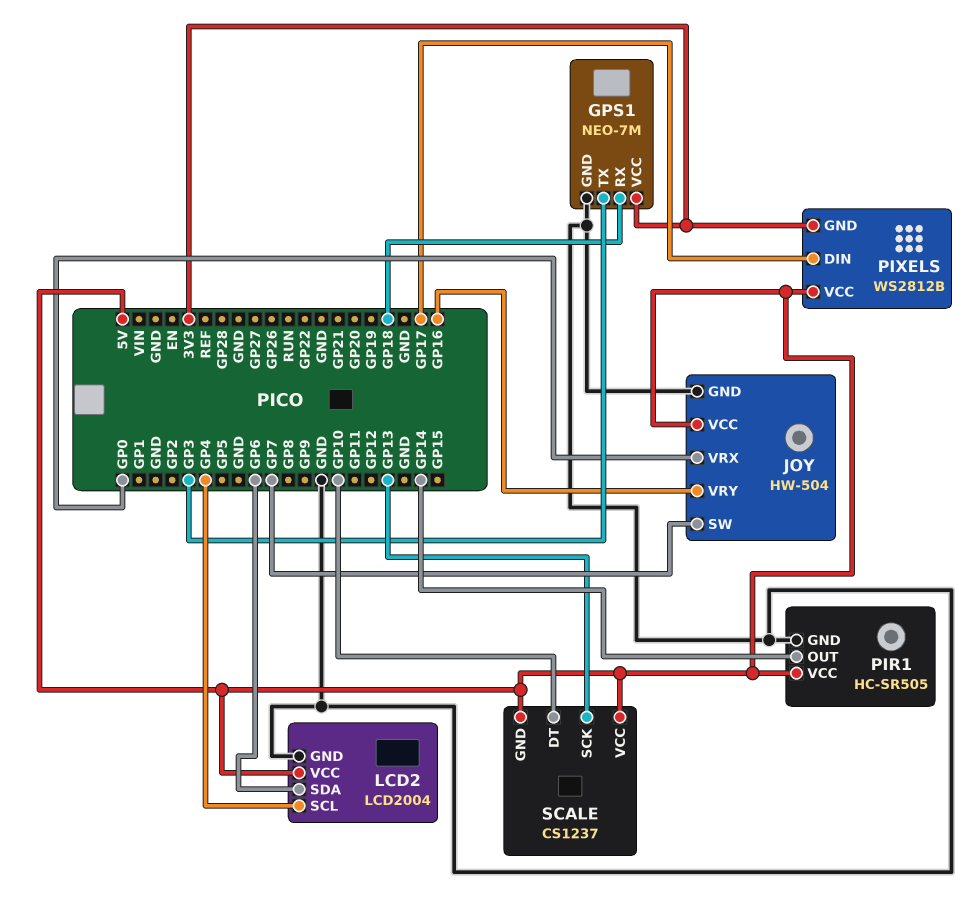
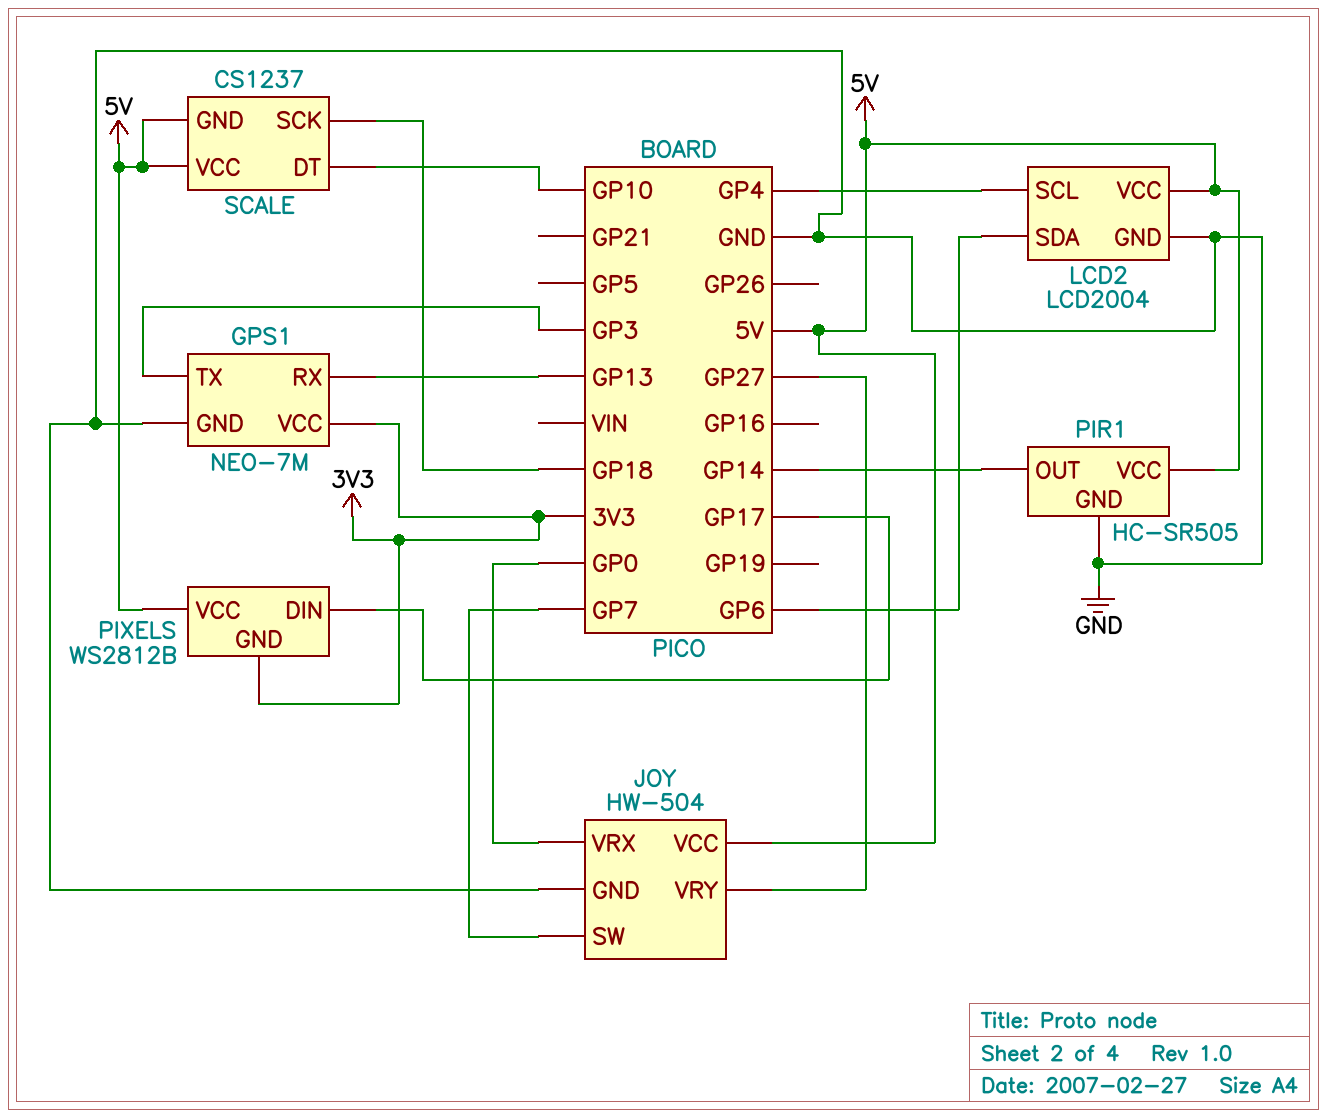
GPS1 pin RX: GP18 -> GP13
JOY pin VRY: GP16 -> GP27
SCALE pin SCK: GP13 -> GP18

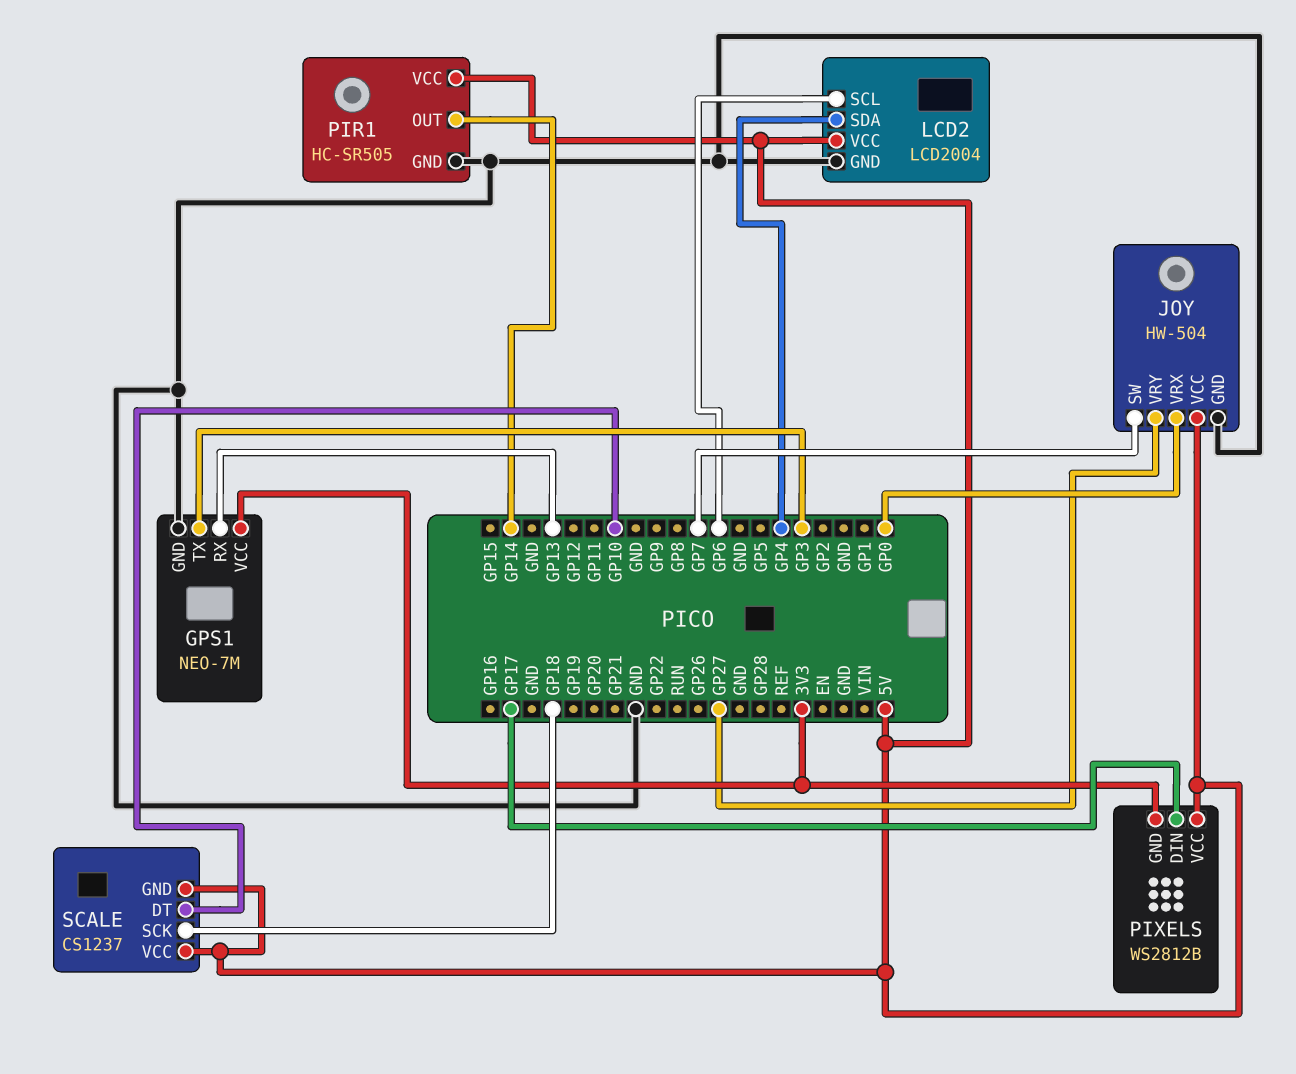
LCD2 pin SCL: GP4 -> GP6
LCD2 pin SDA: GP6 -> GP4

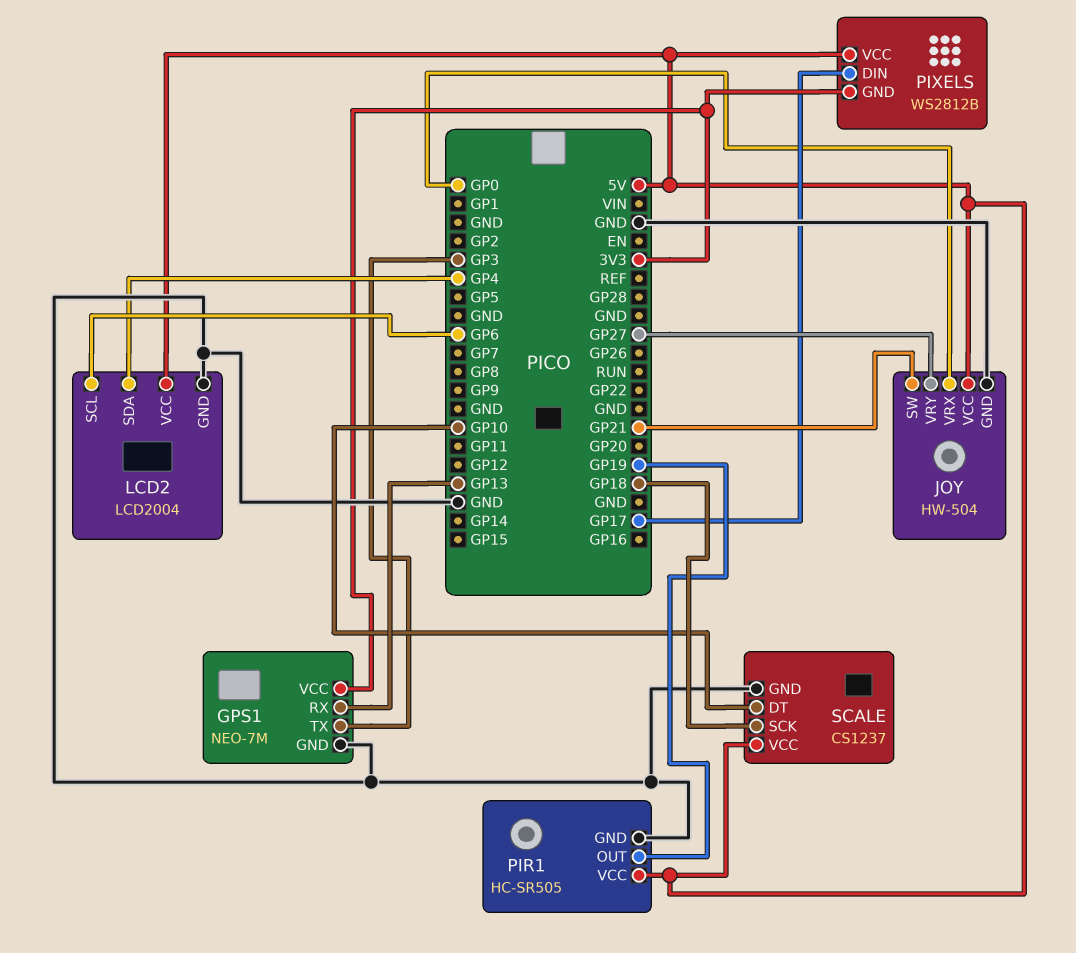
JOY pin SW: GP7 -> GP21
PIR1 pin OUT: GP14 -> GP19
SCALE pin GND: 5V -> GND

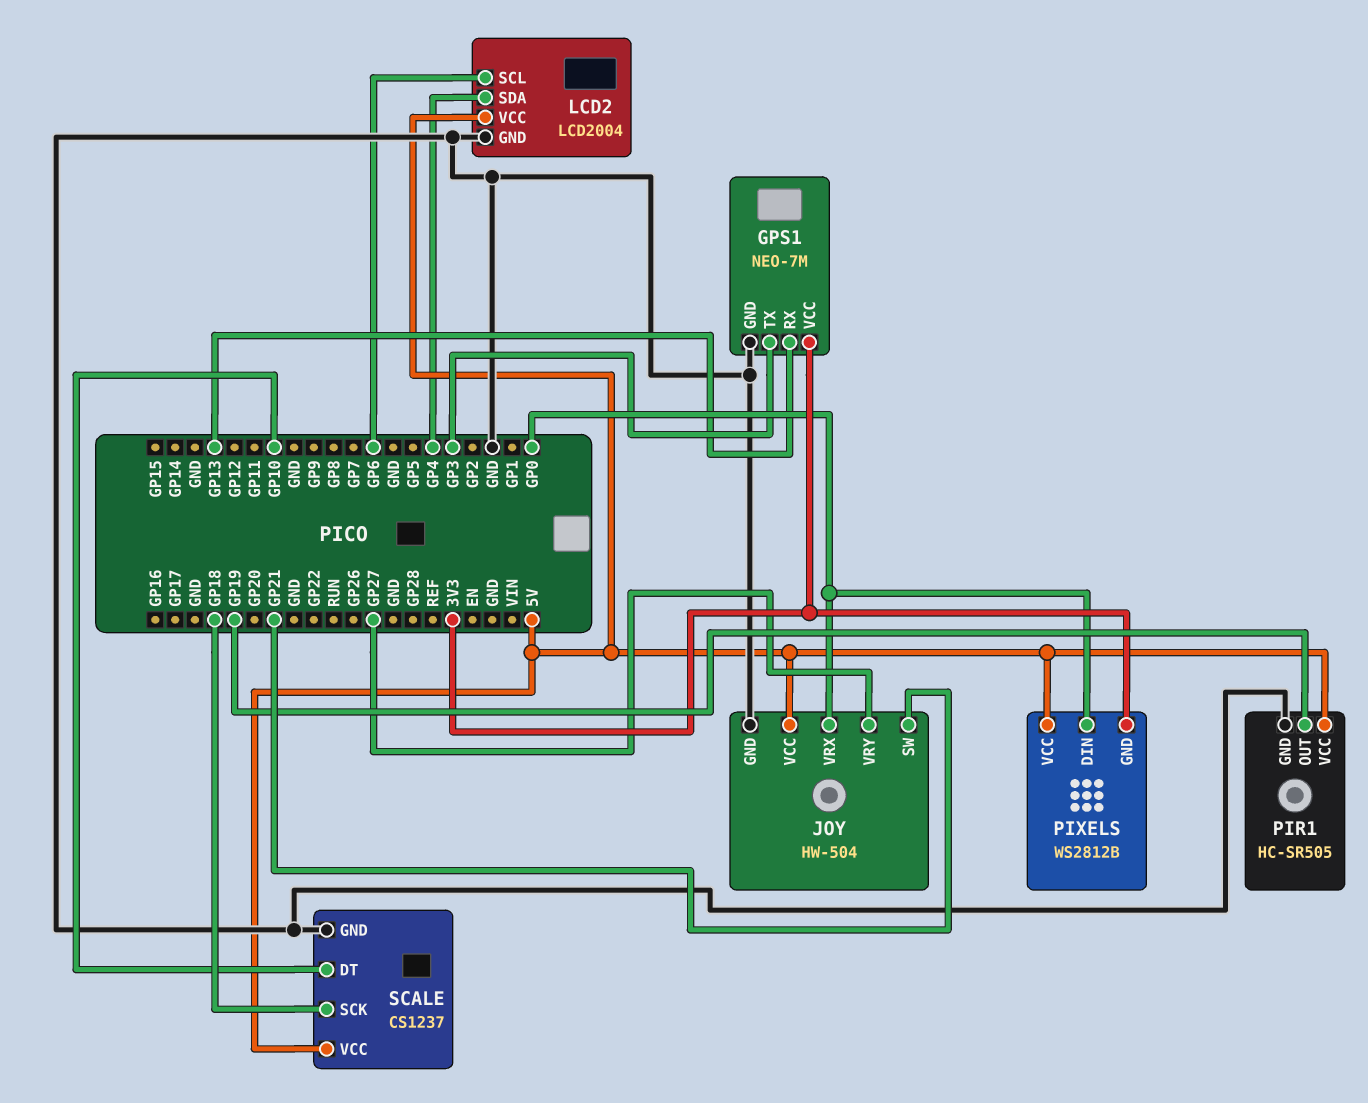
PIXELS pin DIN: GP17 -> GP0

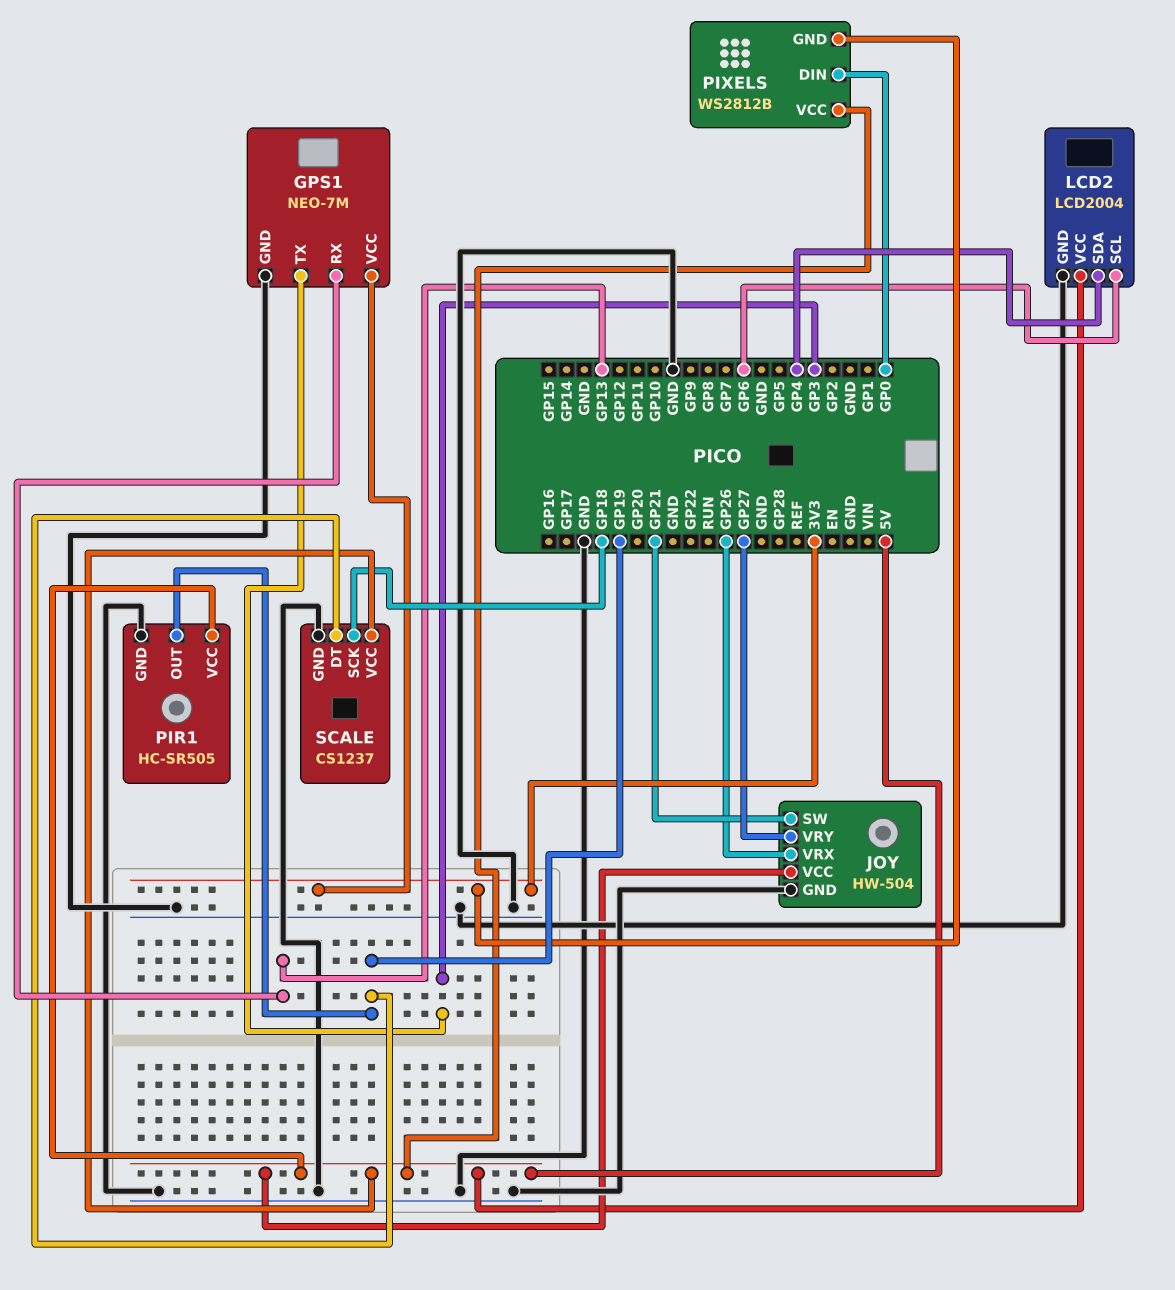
JOY pin VRX: GP0 -> GP26
SCALE pin DT: GP10 -> GP19

